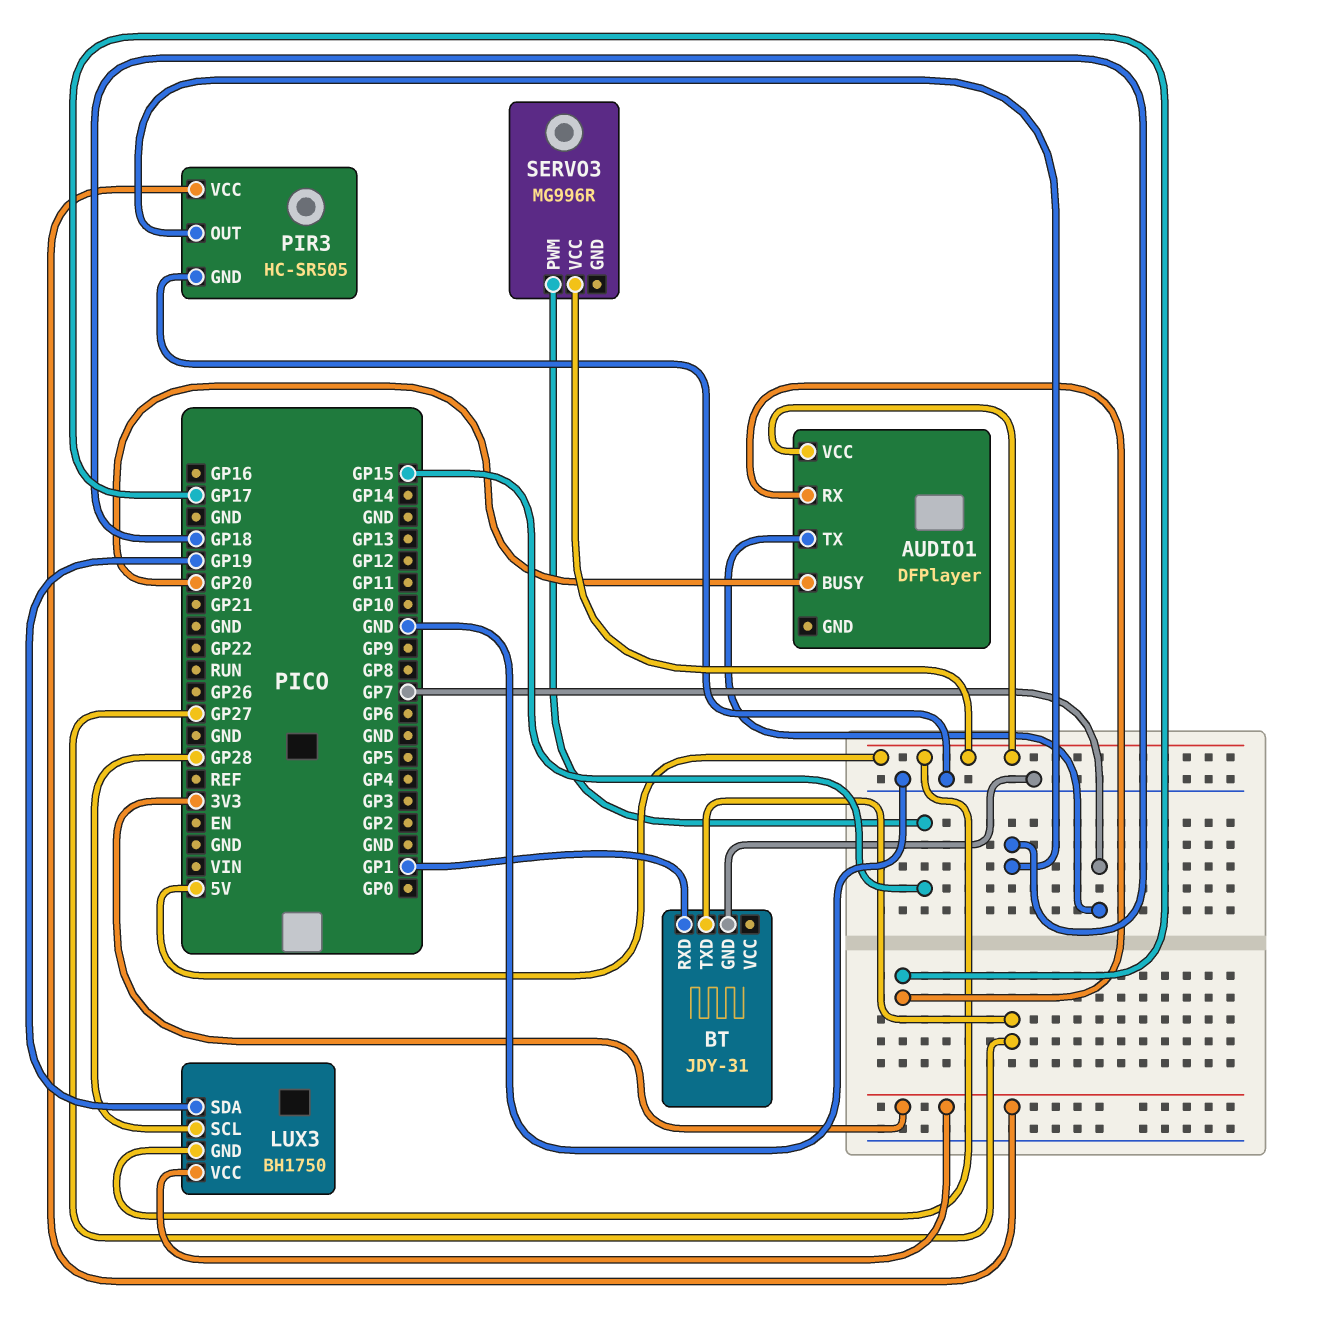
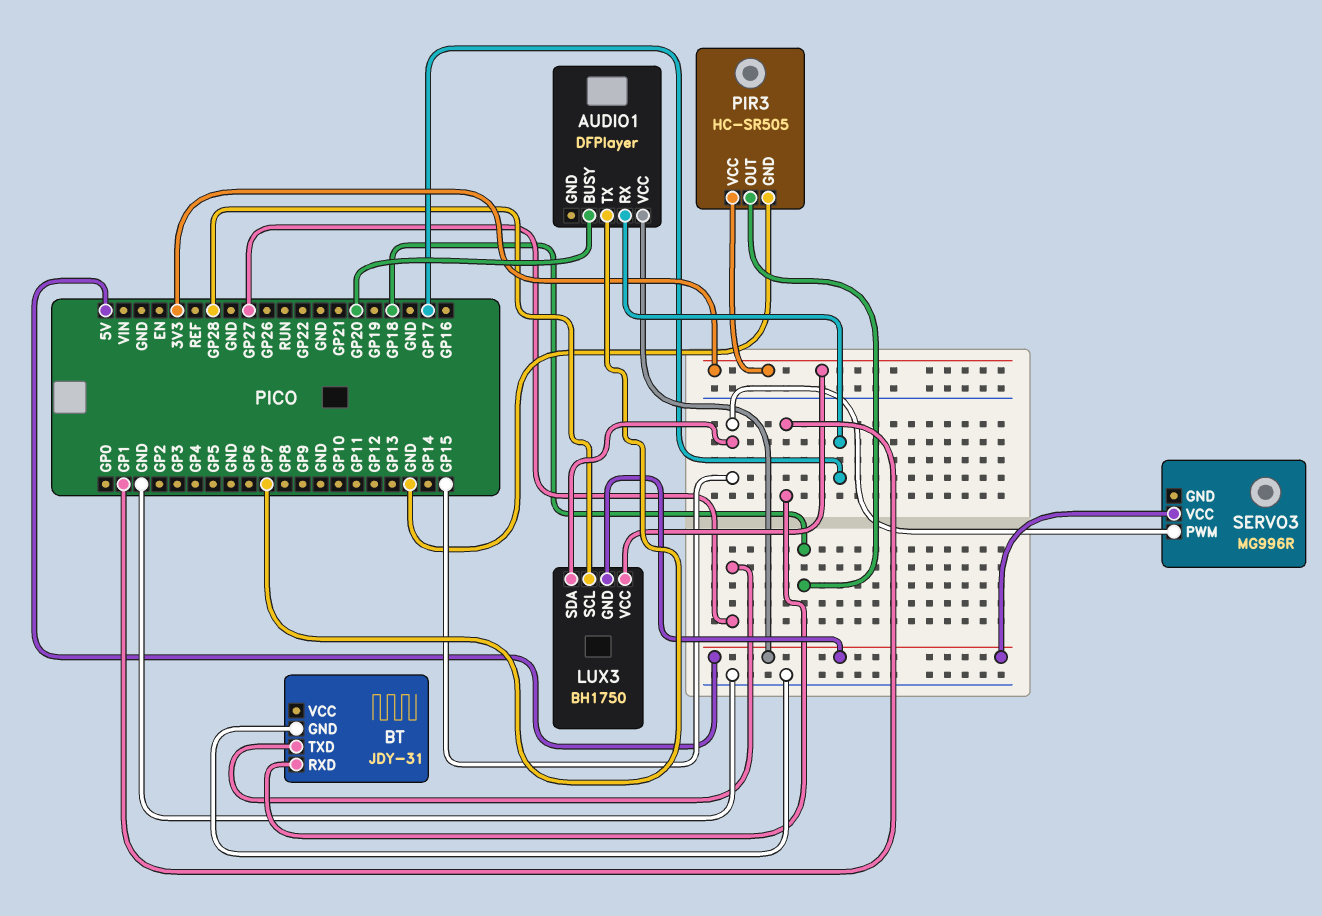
LUX3 pin SDA: GP19 -> GP15

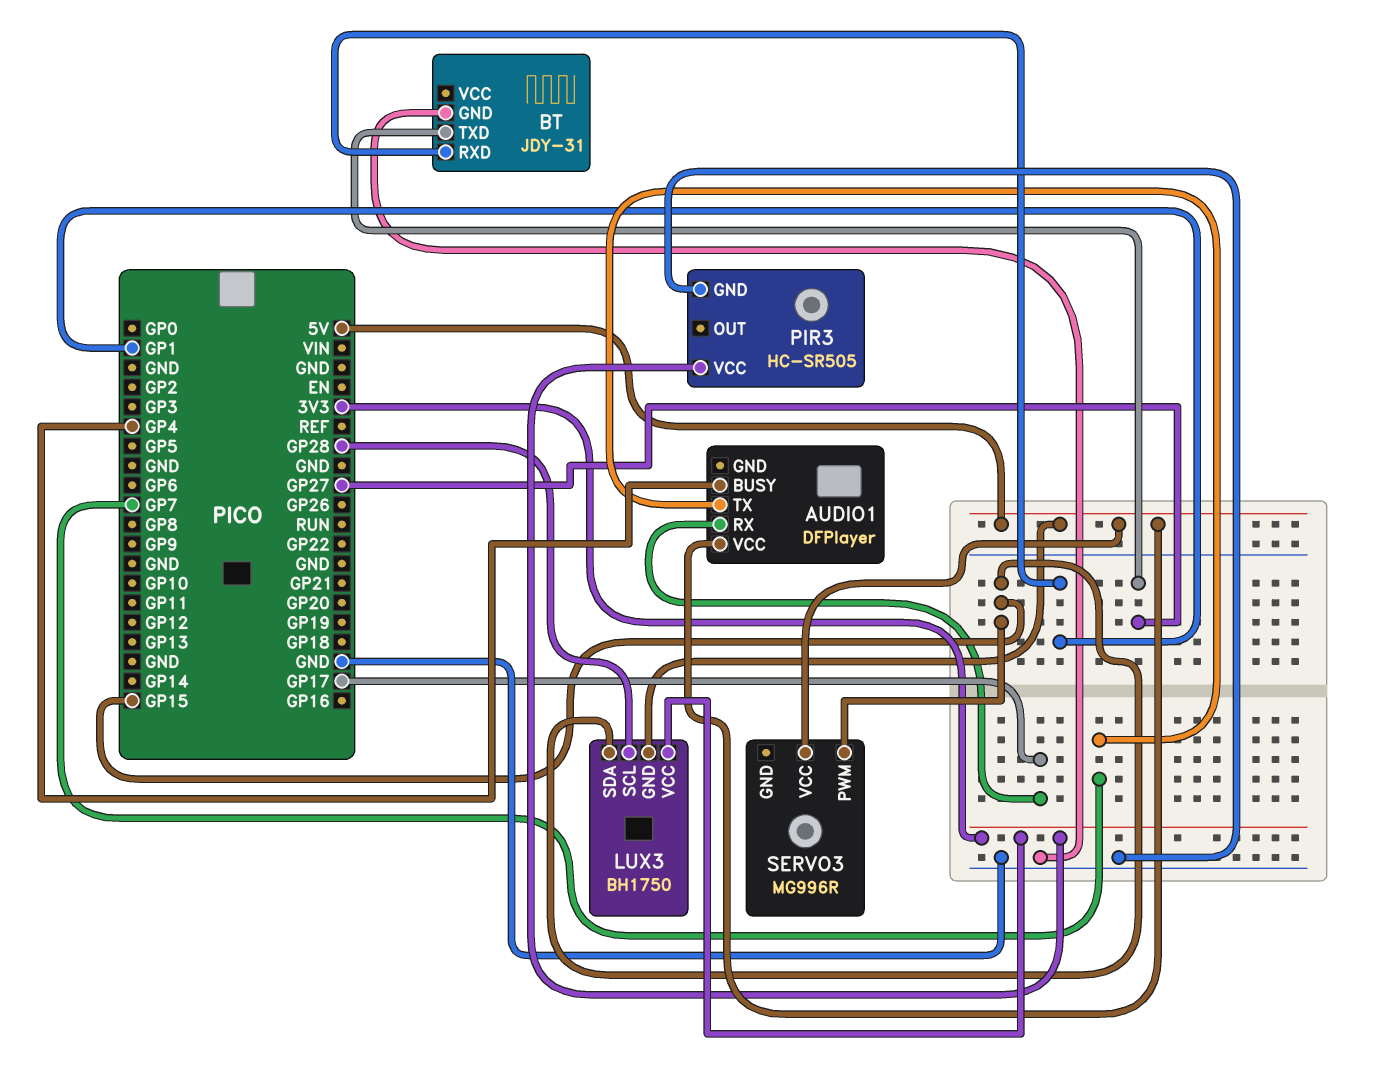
AUDIO1 pin BUSY: GP20 -> GP4
PIR3 pin OUT: GP18 -> none

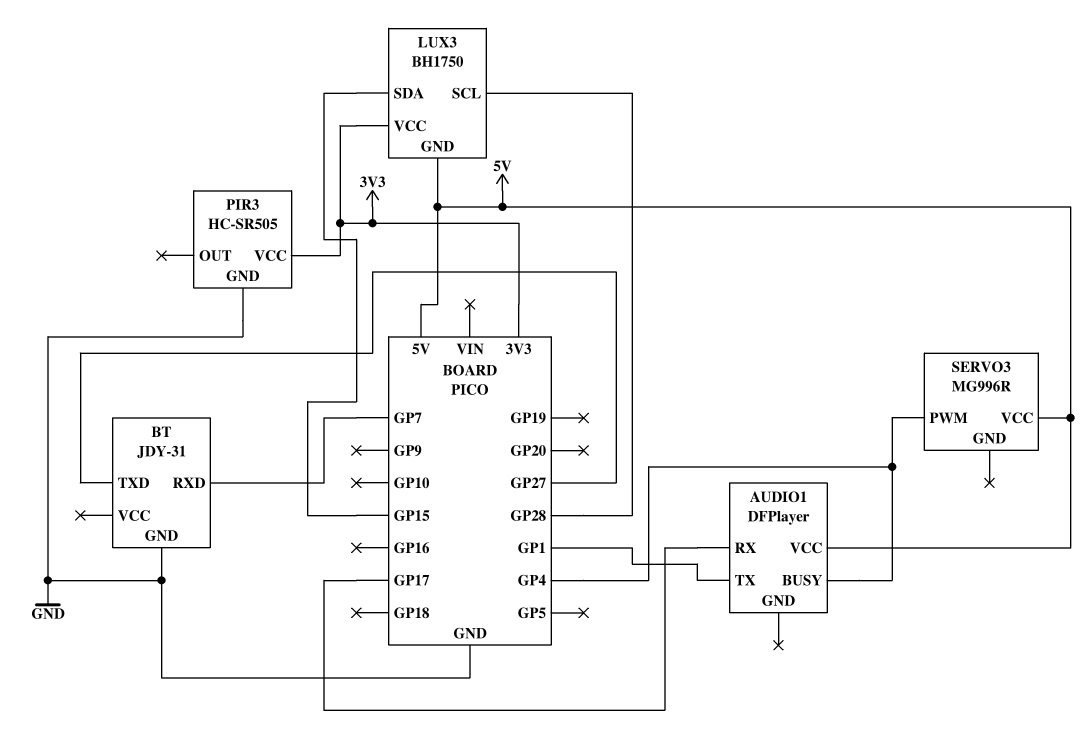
AUDIO1 pin TX: GP7 -> GP1
BT pin RXD: GP1 -> GP7
SERVO3 pin PWM: GP15 -> GP4

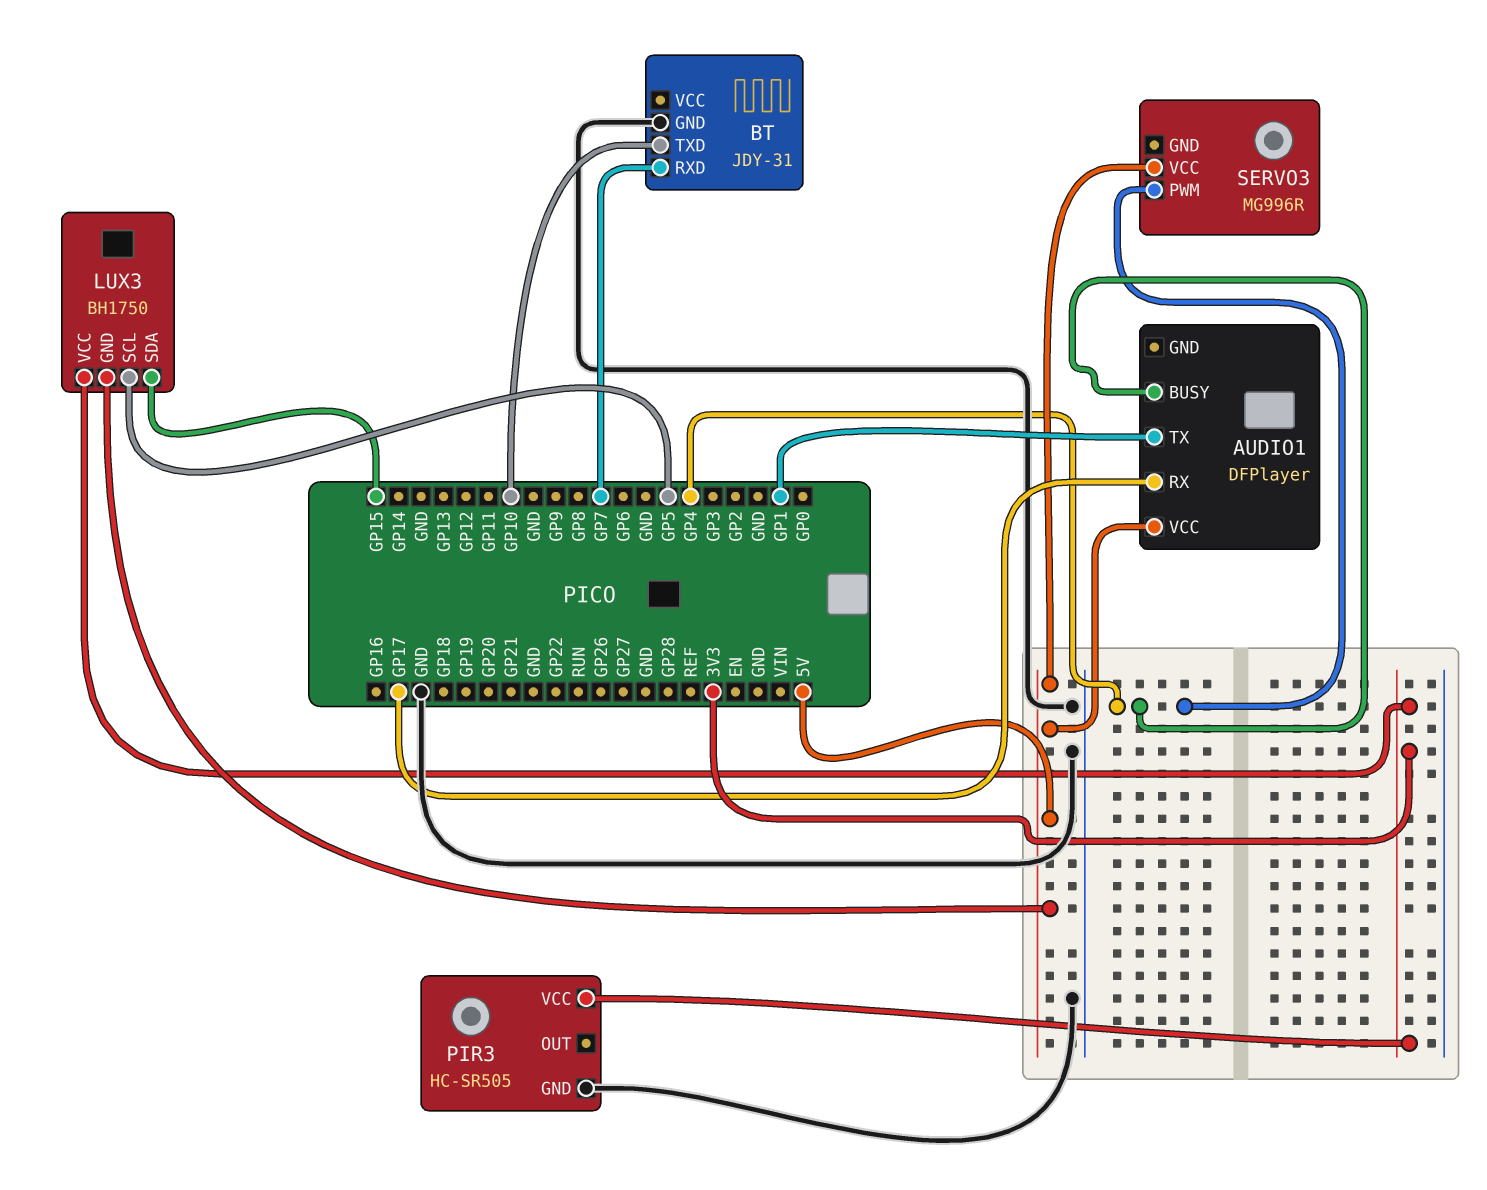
BT pin TXD: GP27 -> GP10
LUX3 pin SCL: GP28 -> GP5

